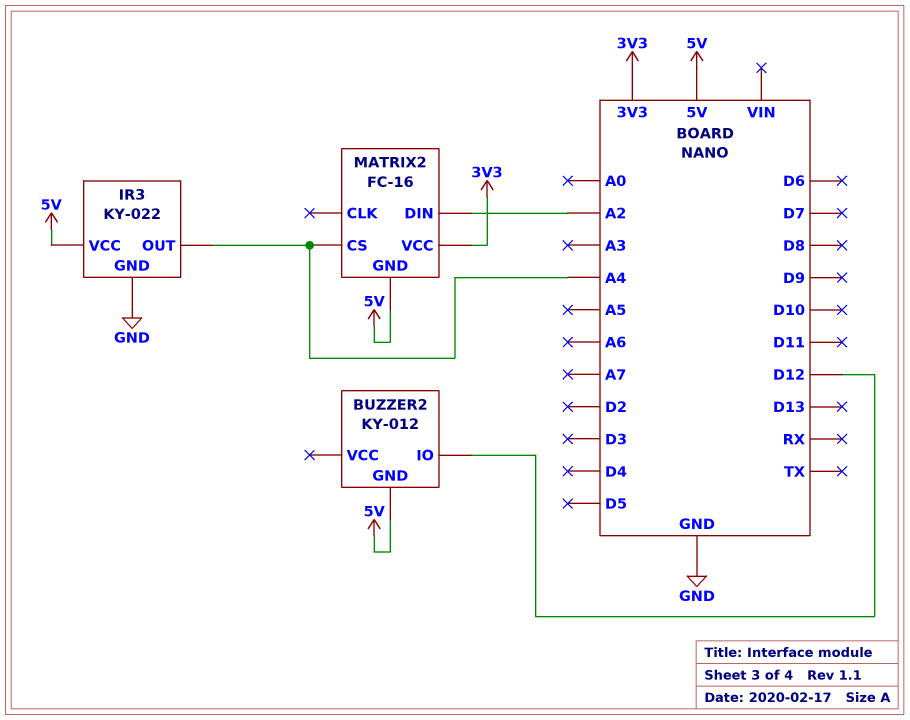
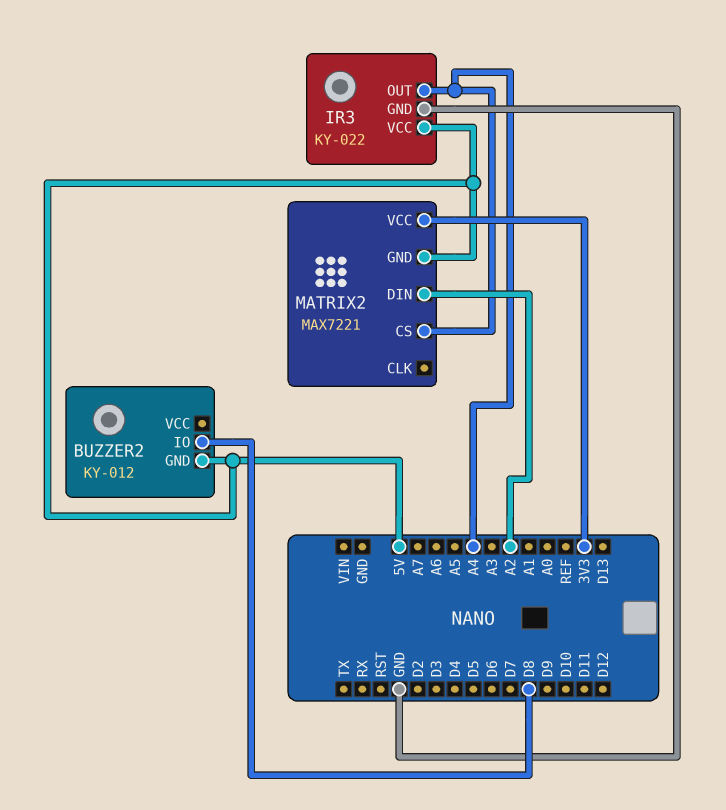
BUZZER2 pin IO: D12 -> D8
MATRIX2: FC-16 -> MAX7221

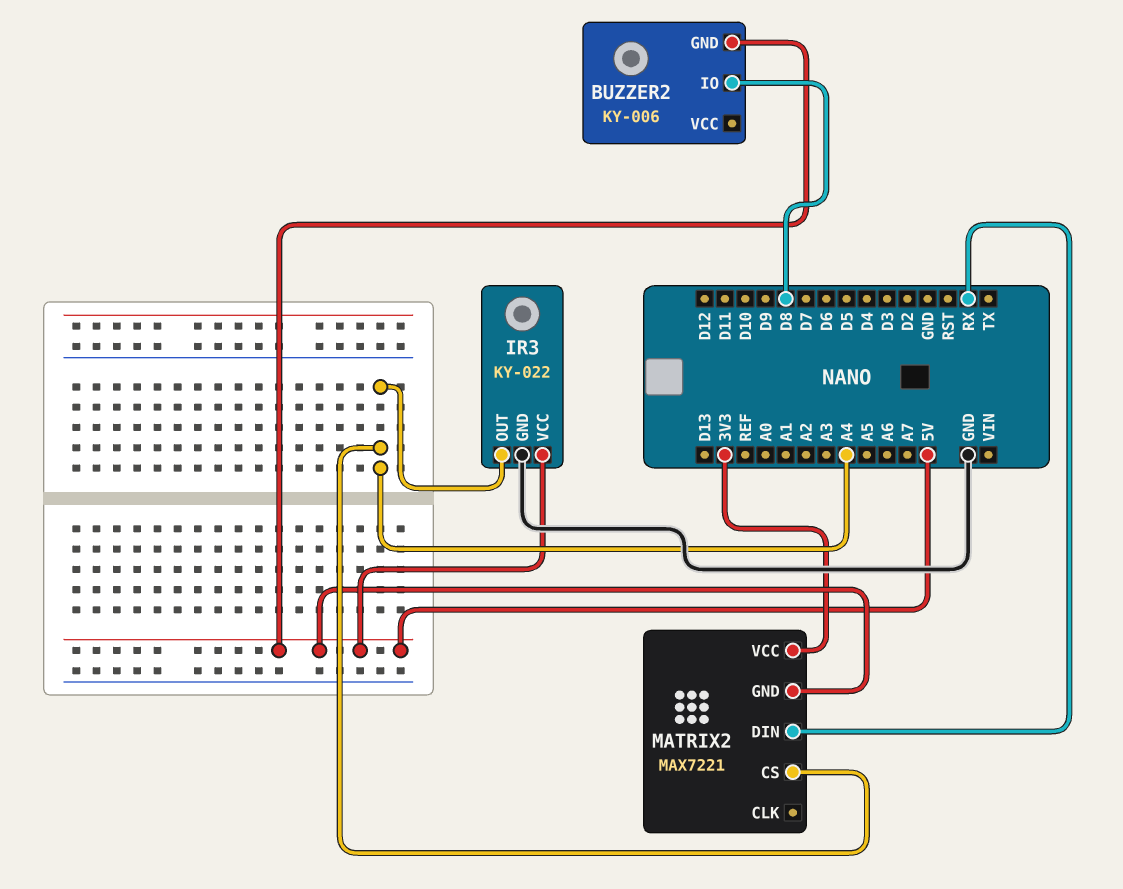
BUZZER2: KY-012 -> KY-006
MATRIX2 pin DIN: A2 -> RX

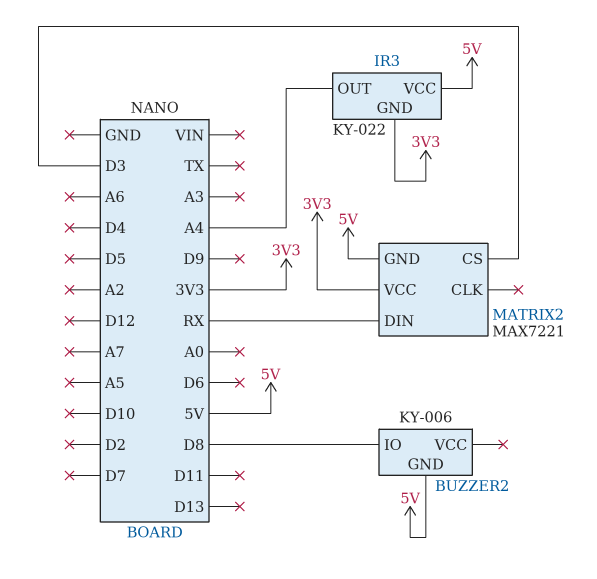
IR3 pin GND: GND -> 3V3
MATRIX2 pin CS: A4 -> D3

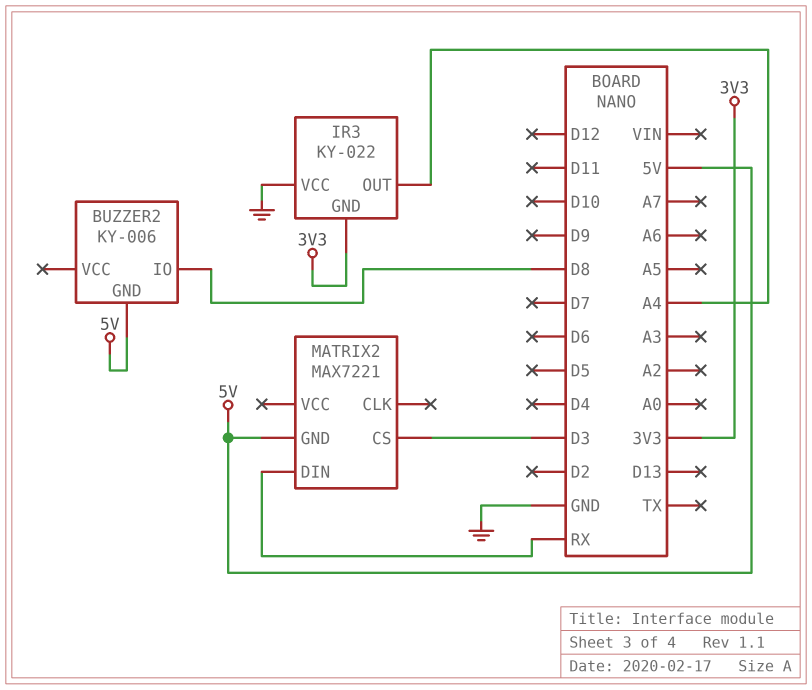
IR3 pin VCC: 5V -> GND
MATRIX2 pin VCC: 3V3 -> none

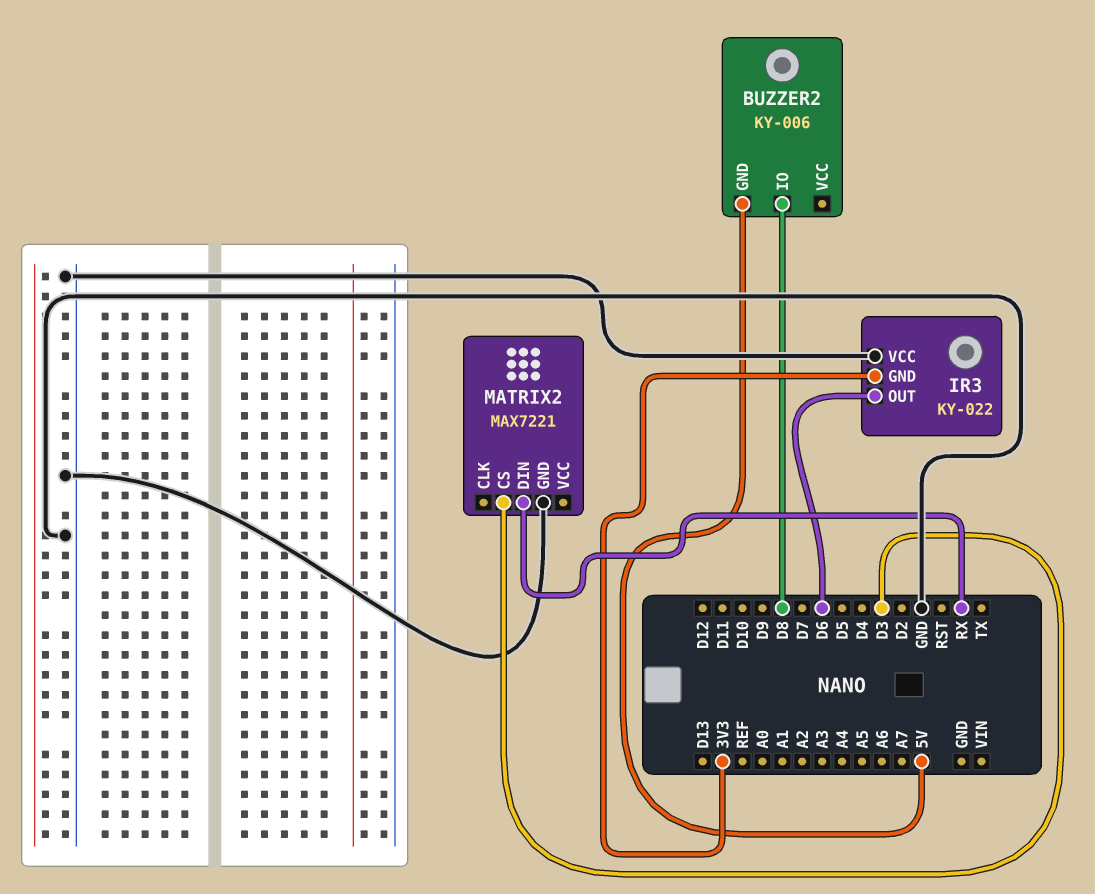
IR3 pin OUT: A4 -> D6
MATRIX2 pin GND: 5V -> GND

